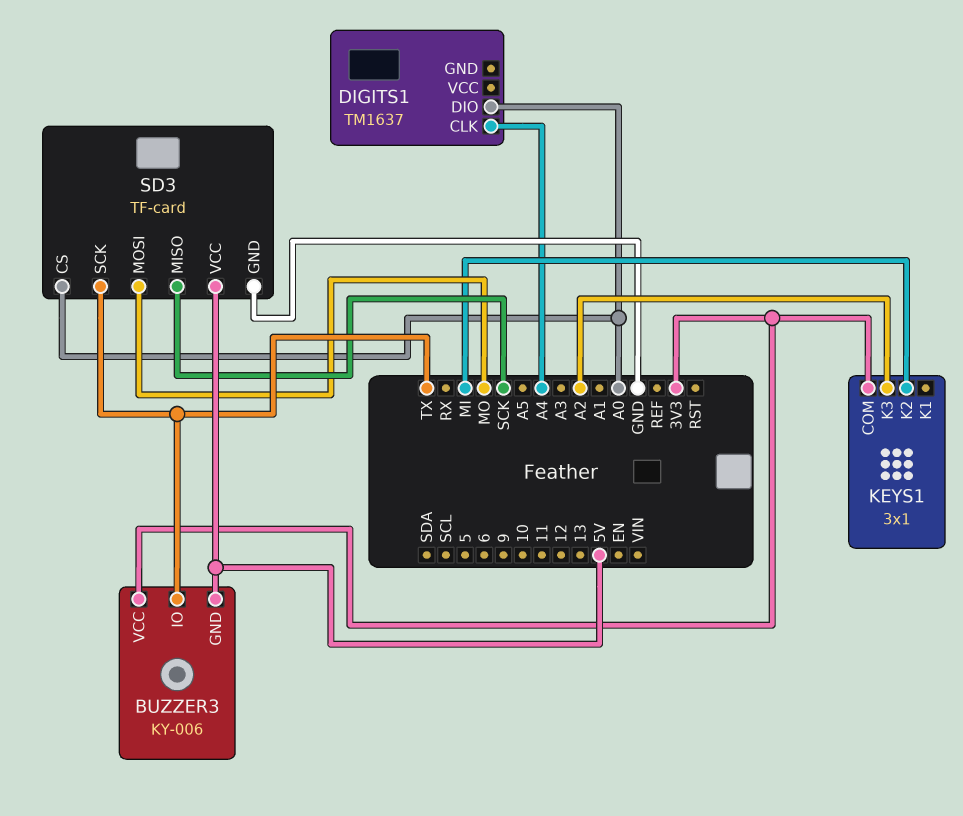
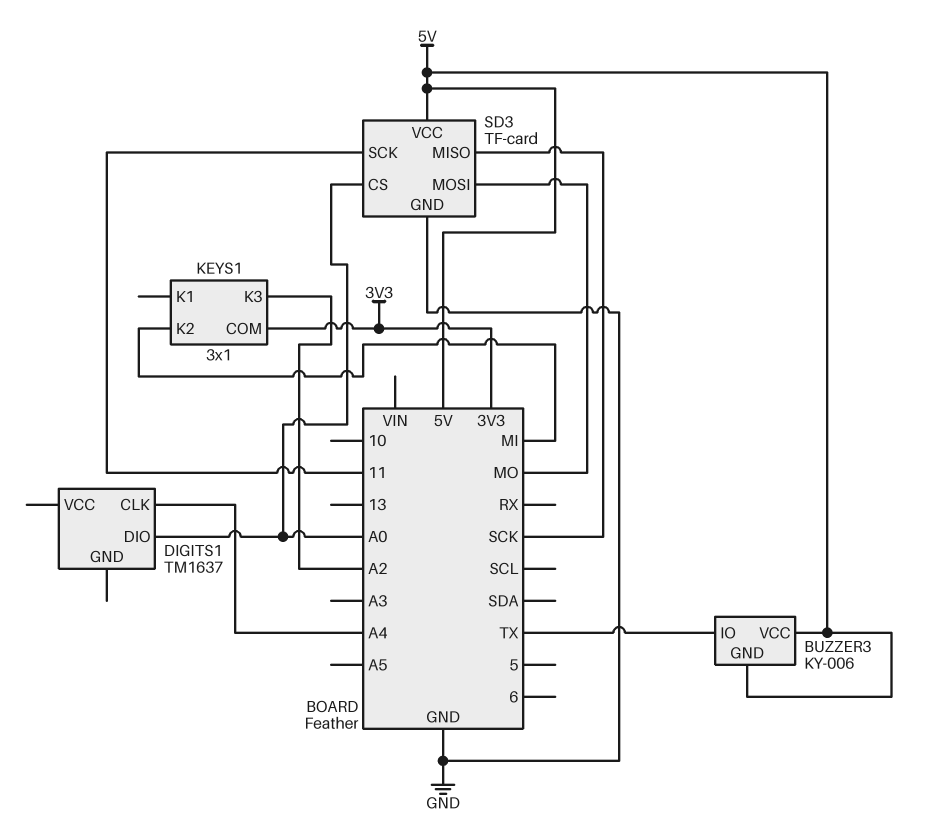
BUZZER3 pin VCC: 3V3 -> 5V
SD3 pin SCK: TX -> 11

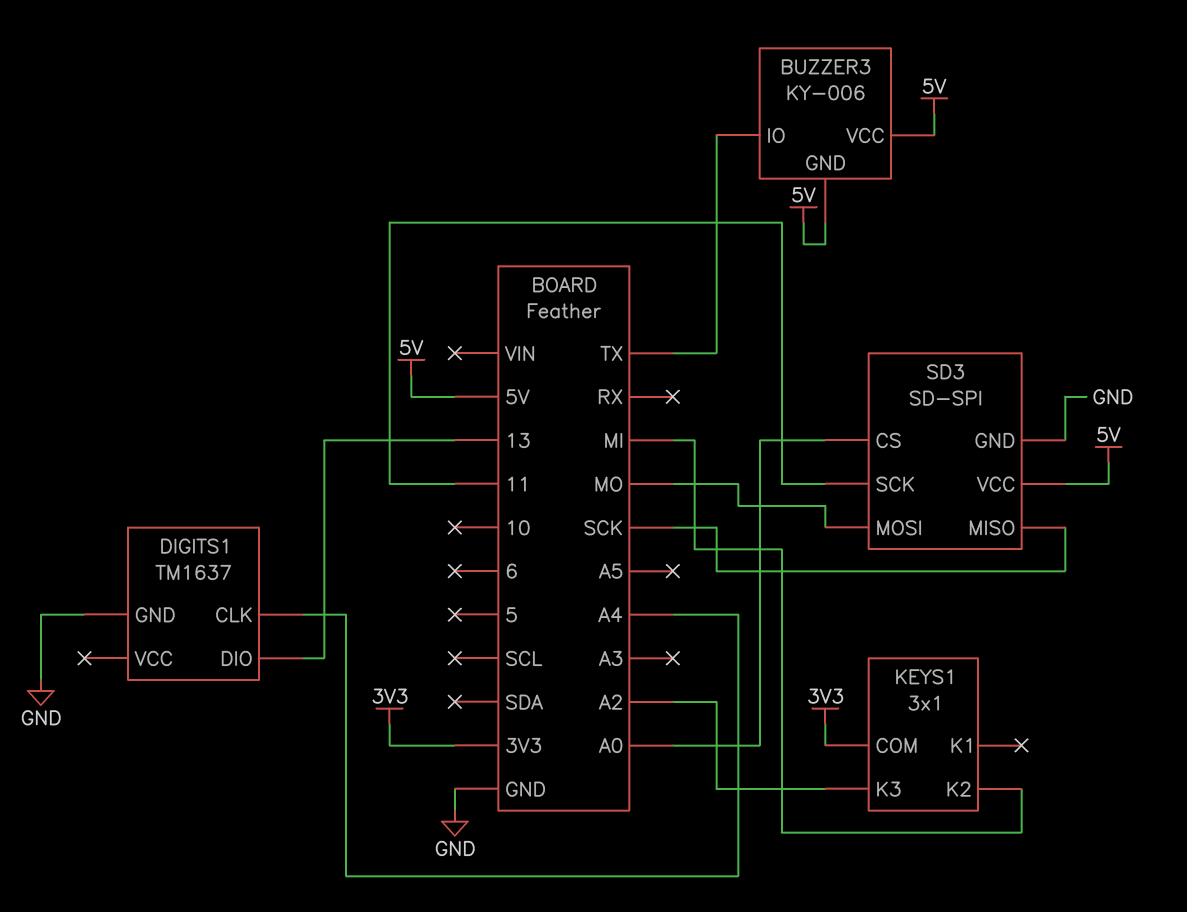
DIGITS1 pin DIO: A0 -> 13
DIGITS1 pin GND: none -> GND
SD3: TF-card -> SD-SPI

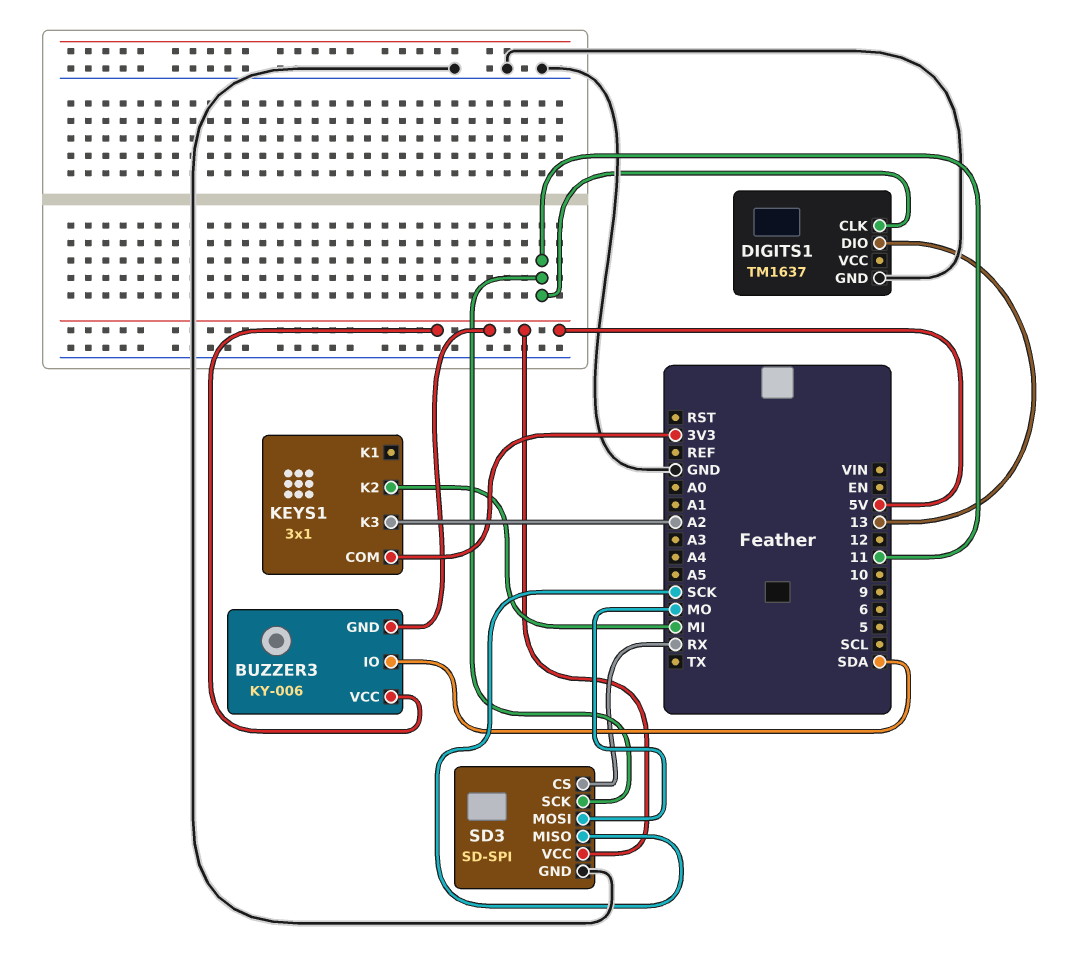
BUZZER3 pin IO: TX -> SDA
DIGITS1 pin CLK: A4 -> 11
SD3 pin CS: A0 -> RX

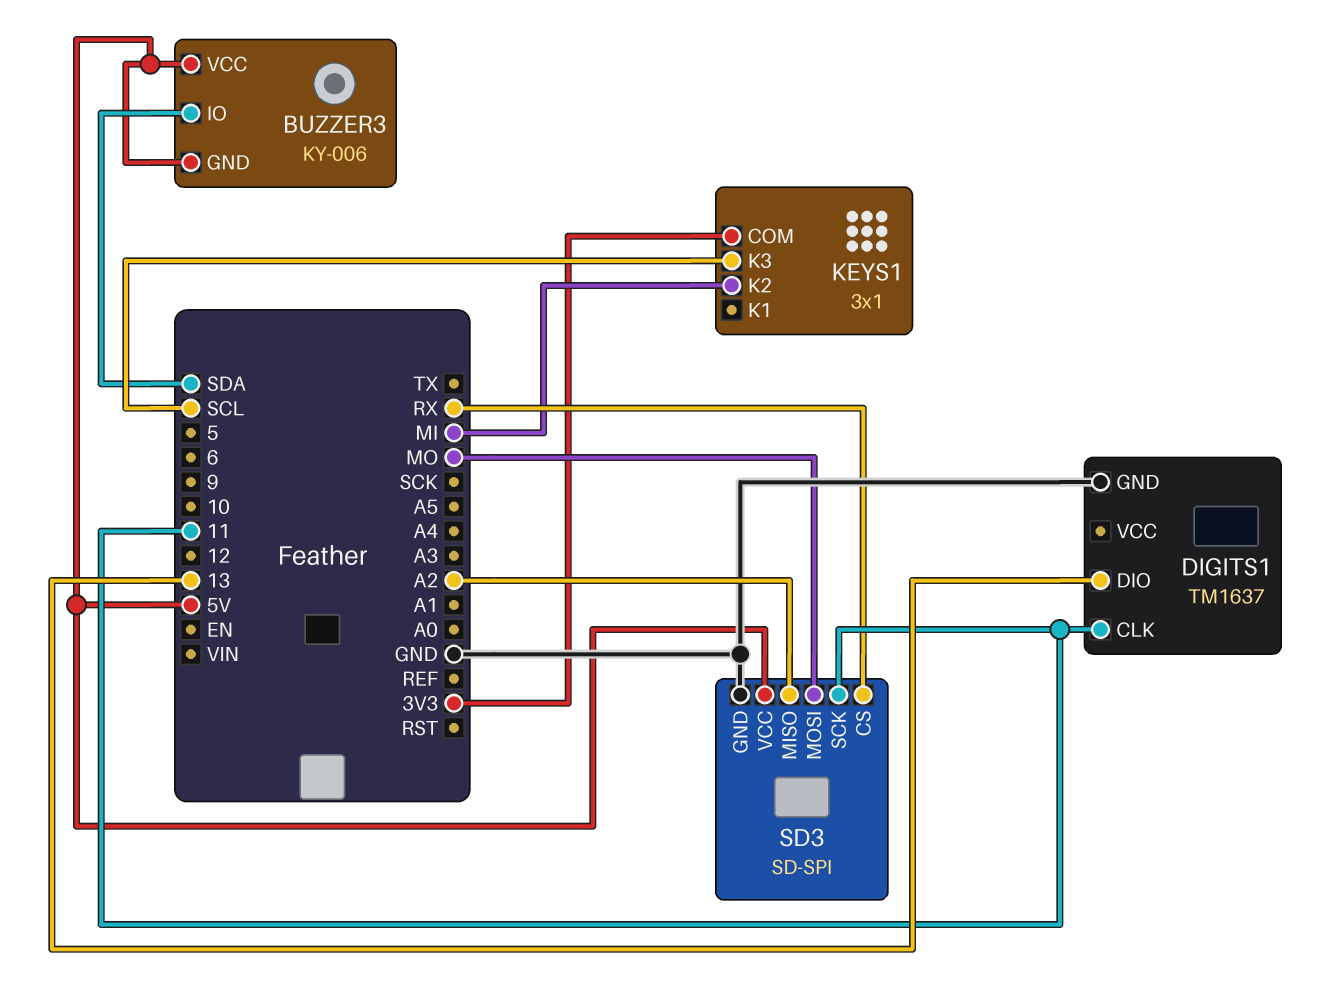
KEYS1 pin K3: A2 -> SCL
SD3 pin MISO: SCK -> A2

